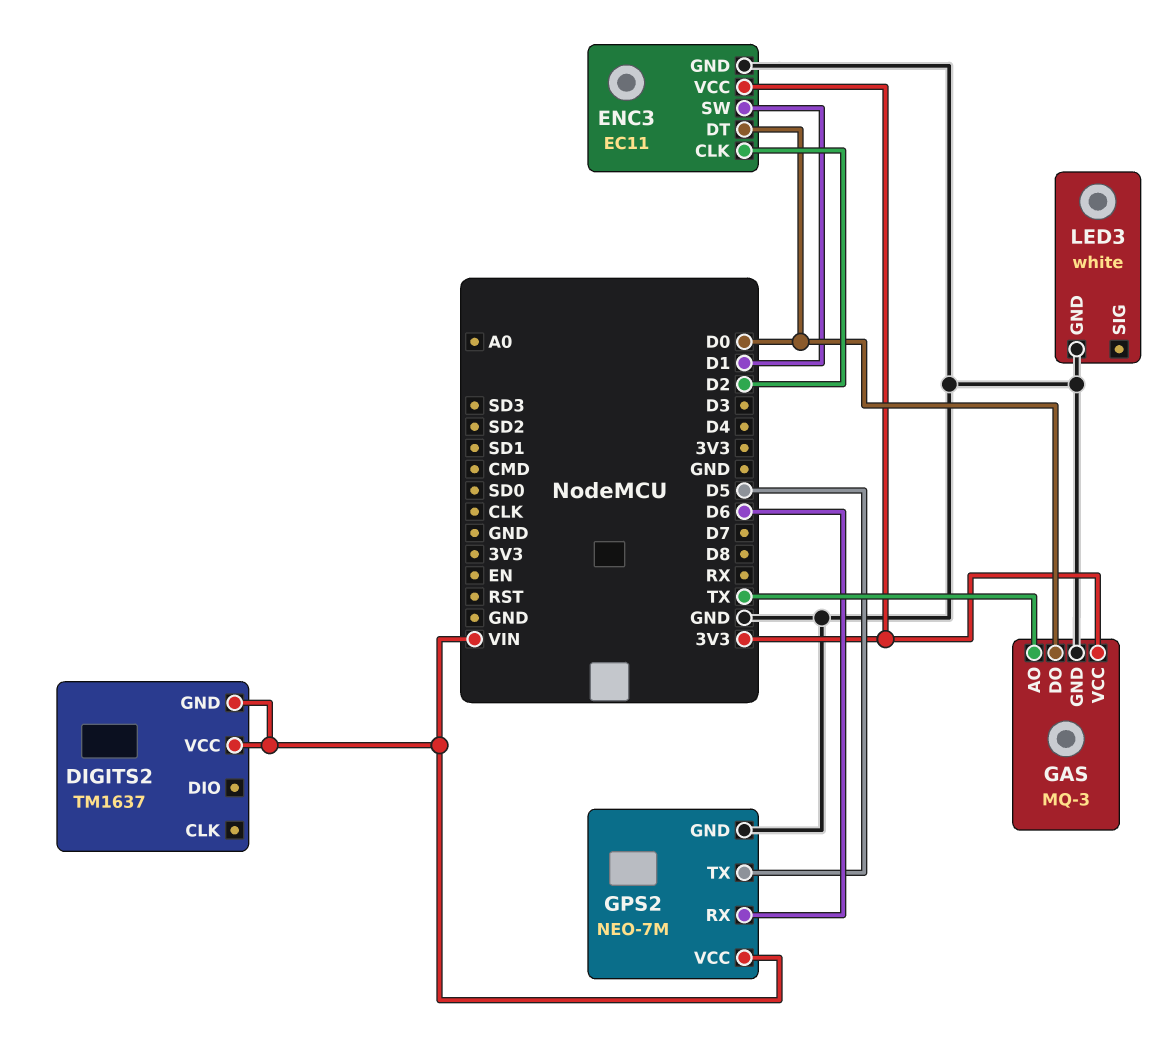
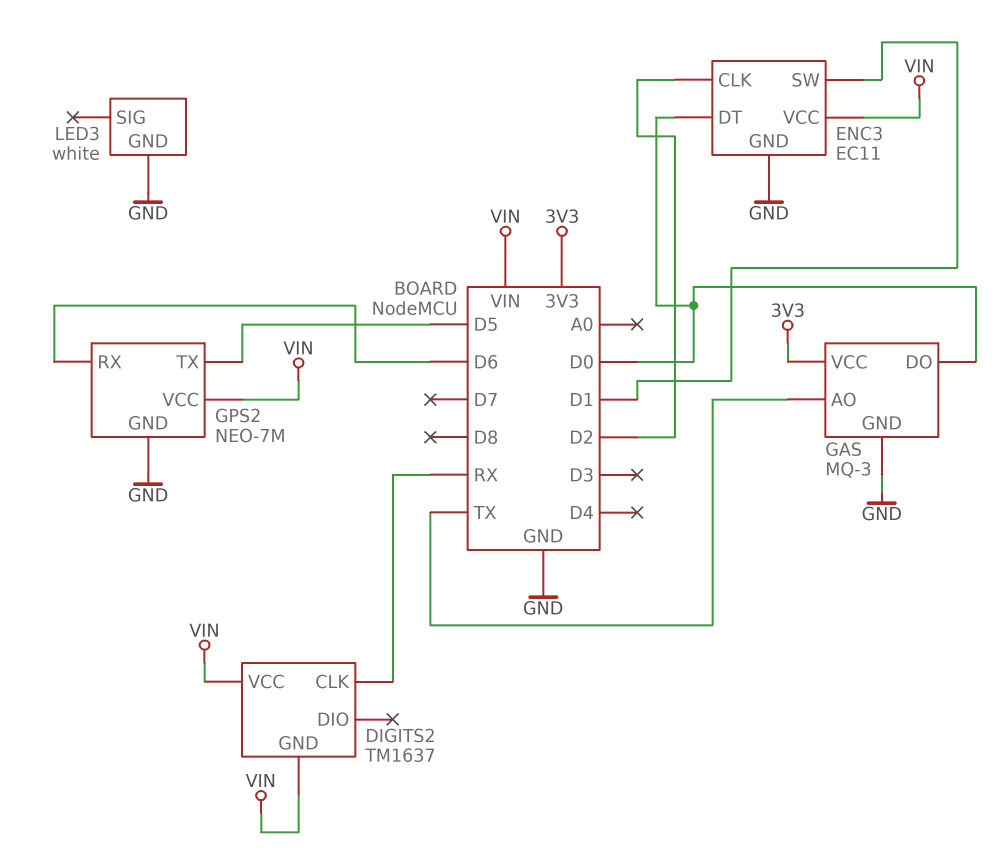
DIGITS2 pin CLK: none -> RX
ENC3 pin VCC: 3V3 -> VIN

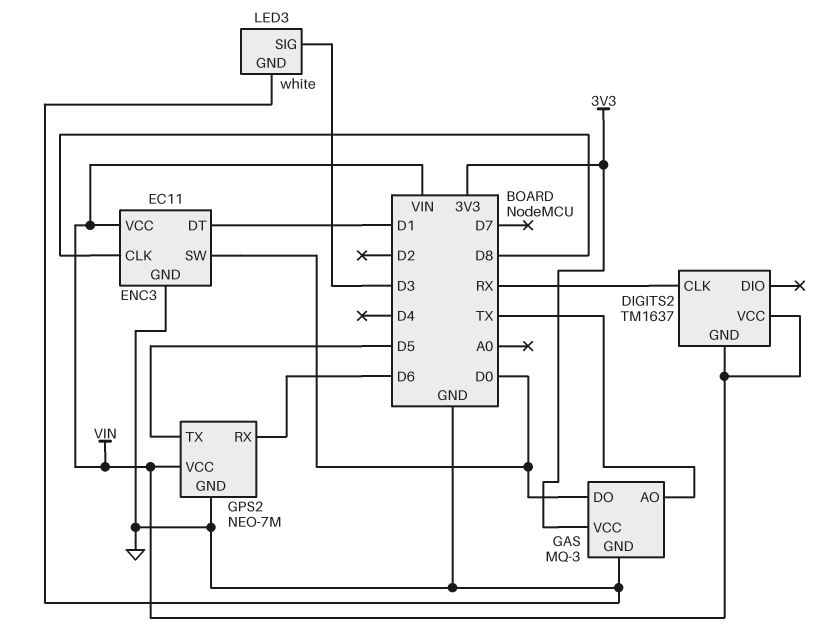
ENC3 pin CLK: D2 -> D8
ENC3 pin DT: D0 -> D1
ENC3 pin SW: D1 -> D0
LED3 pin SIG: none -> D3

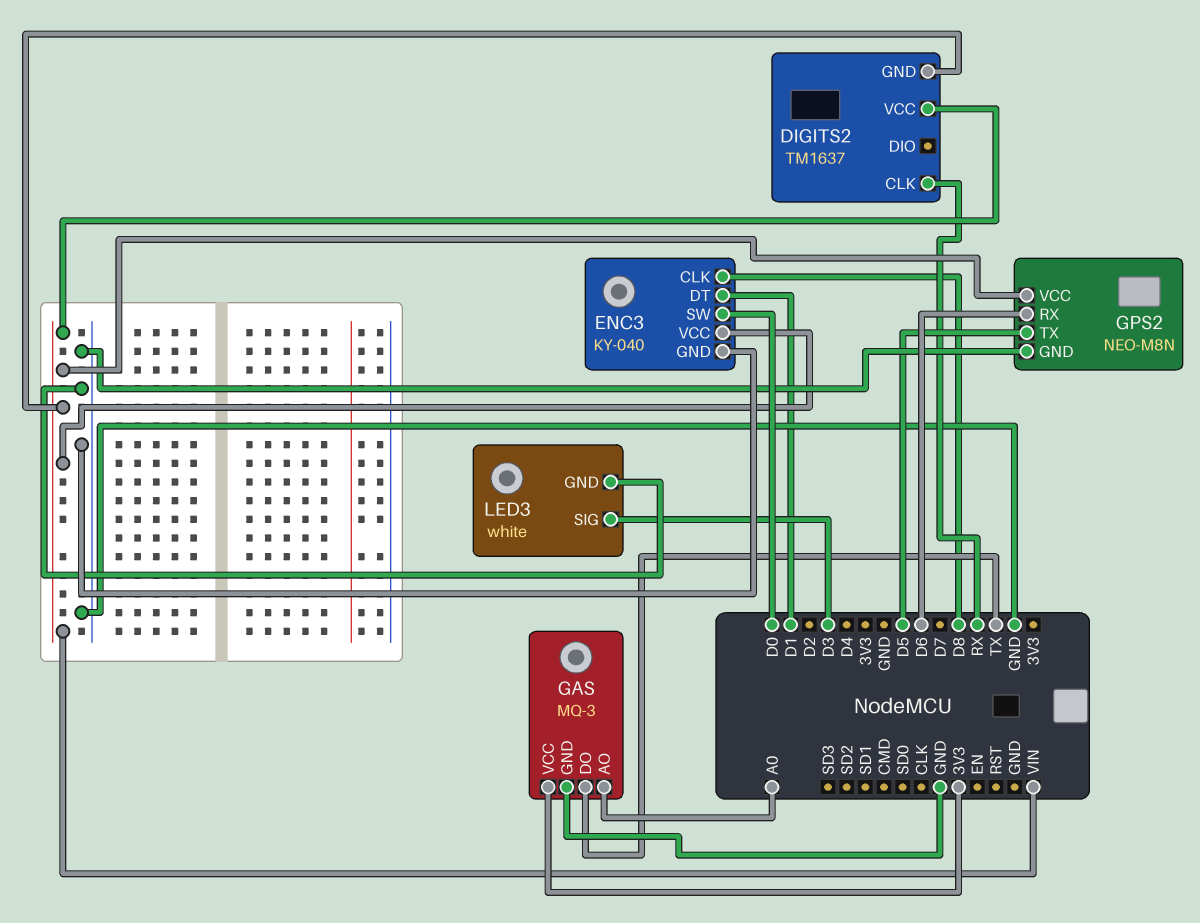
ENC3: EC11 -> KY-040
GAS pin AO: TX -> A0
GAS pin DO: D0 -> TX
GPS2: NEO-7M -> NEO-M8N

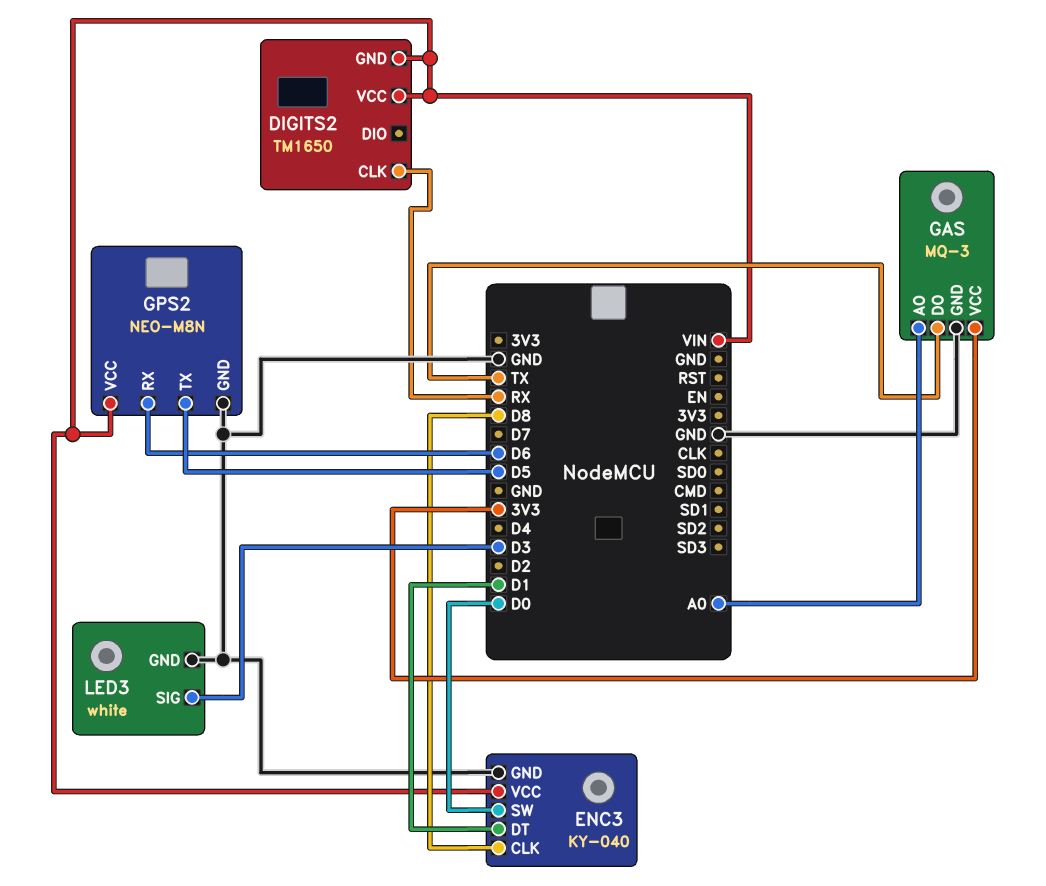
DIGITS2: TM1637 -> TM1650

